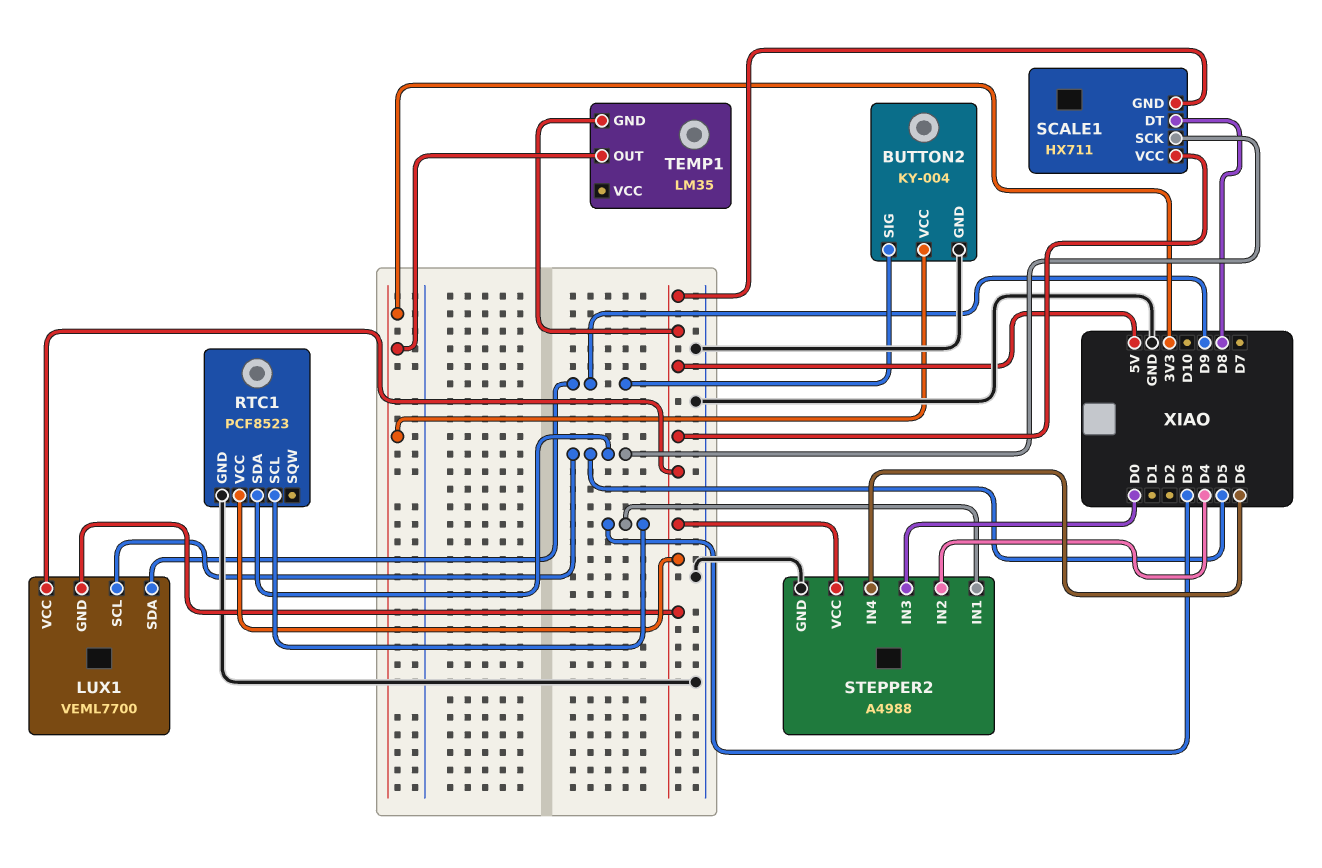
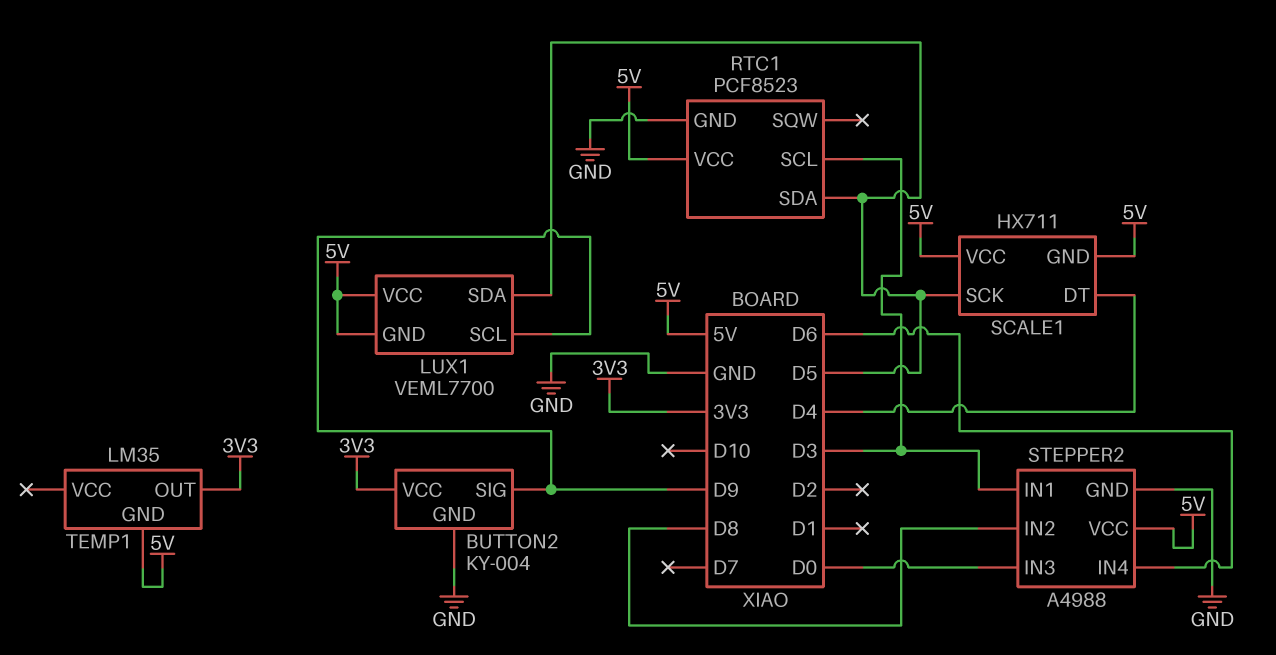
LUX1 pin SCL: D5 -> D9
LUX1 pin SDA: D9 -> D5
SCALE1 pin DT: D8 -> D4
STEPPER2 pin IN2: D4 -> D8

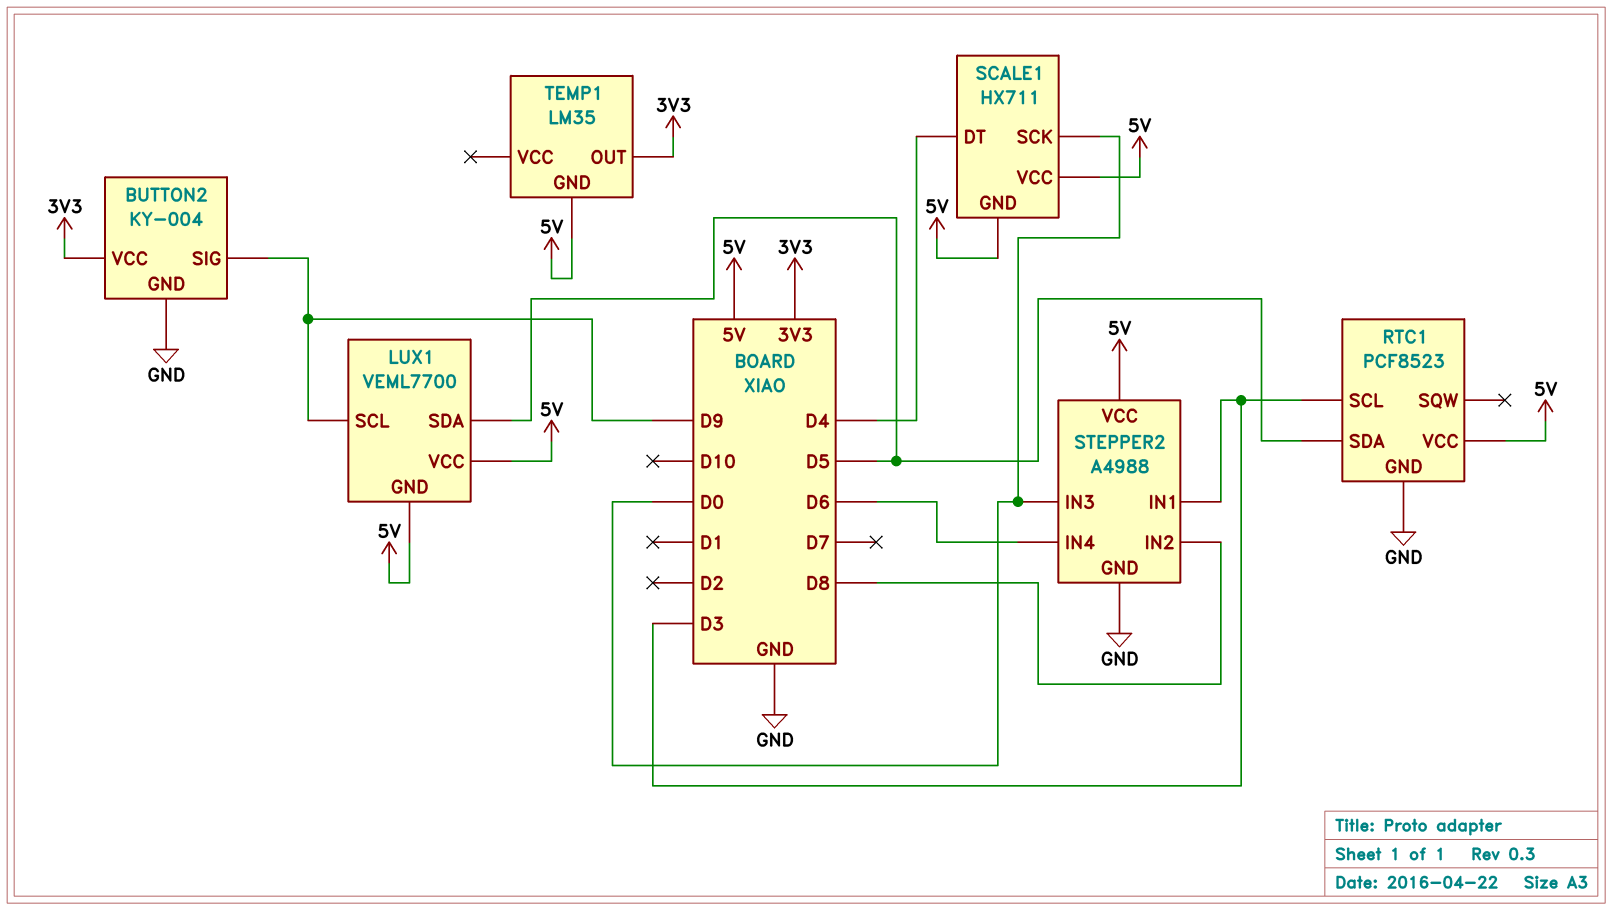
SCALE1 pin SCK: D5 -> D0

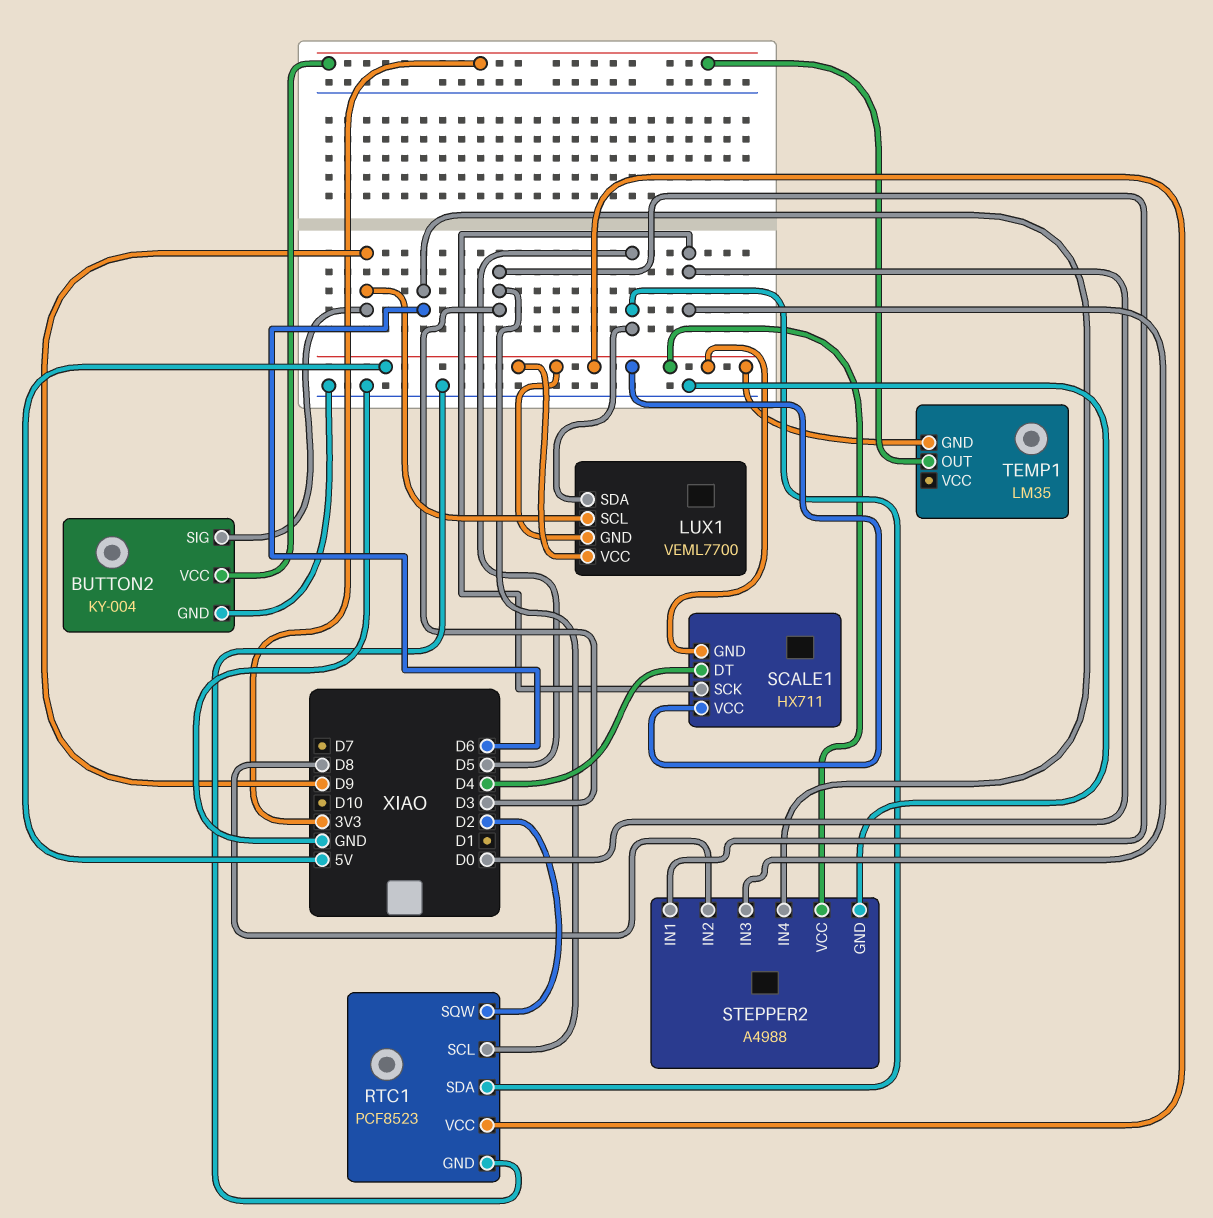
RTC1 pin SQW: none -> D2

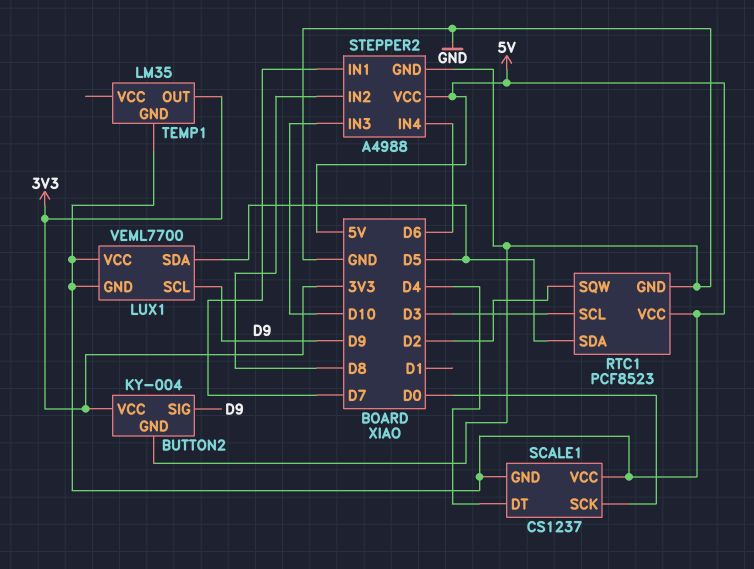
SCALE1: HX711 -> CS1237
STEPPER2 pin IN1: D3 -> D7
STEPPER2 pin IN3: D0 -> D10

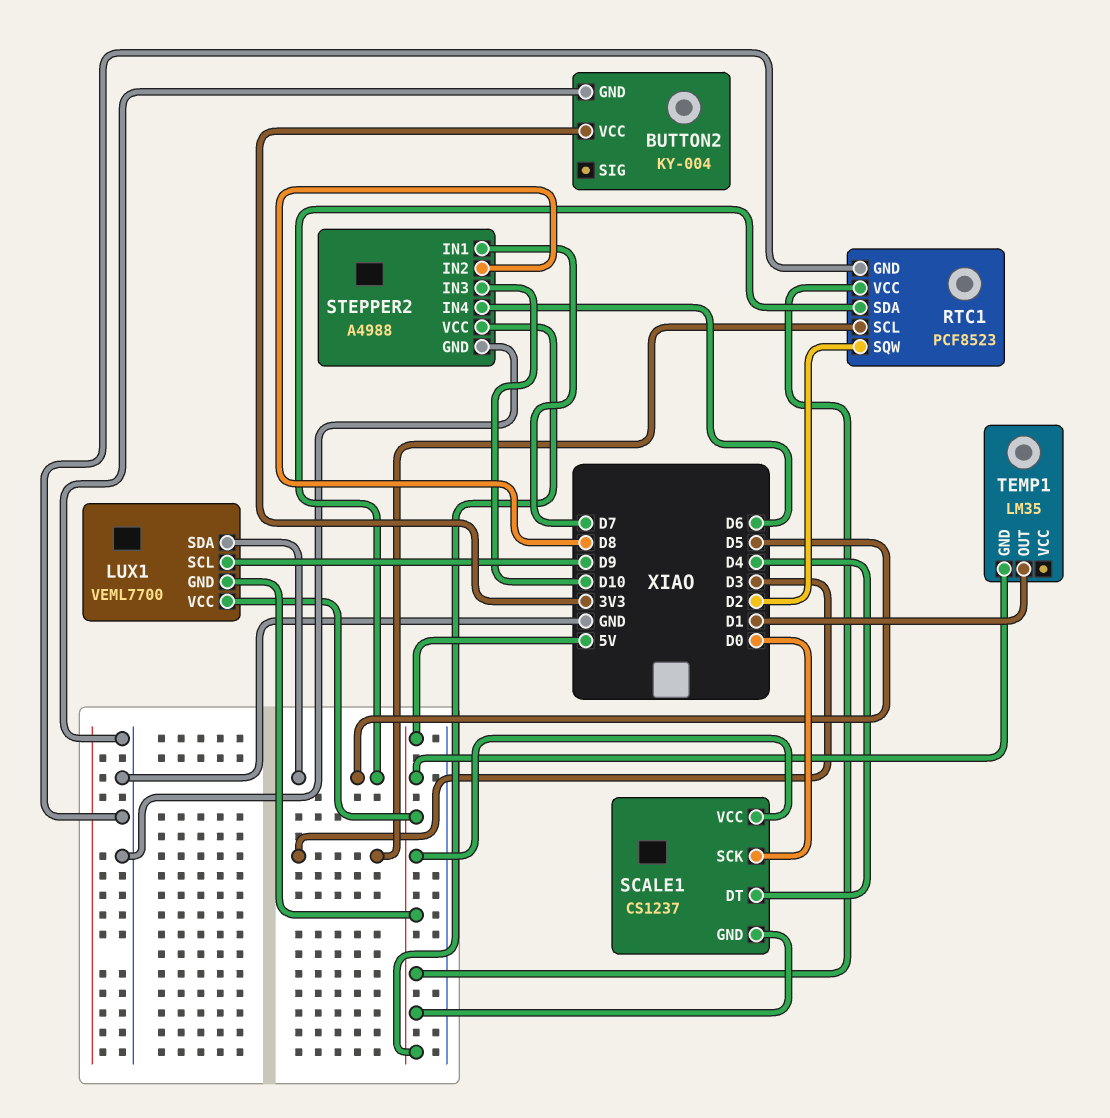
BUTTON2 pin SIG: D9 -> none
TEMP1 pin OUT: 3V3 -> D1

